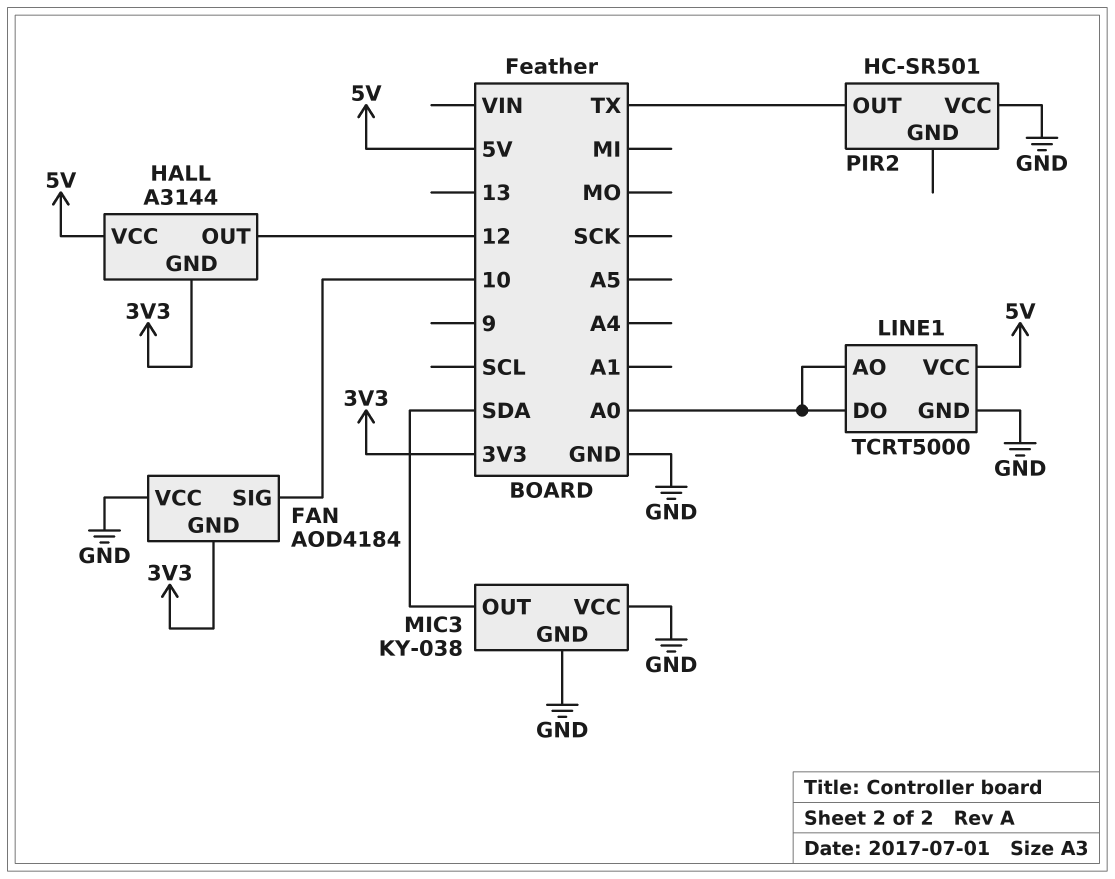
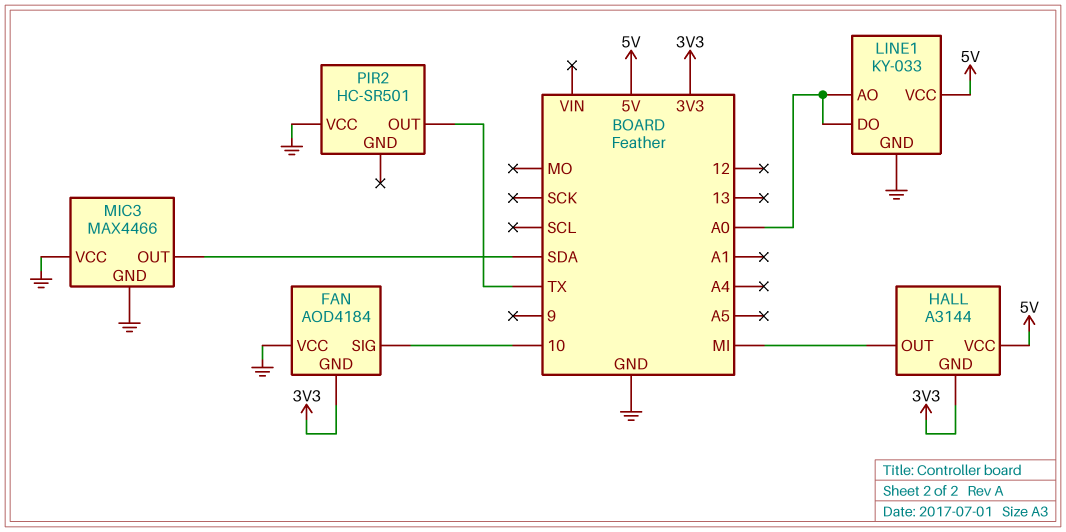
HALL pin OUT: 12 -> MI
LINE1: TCRT5000 -> KY-033
MIC3: KY-038 -> MAX4466

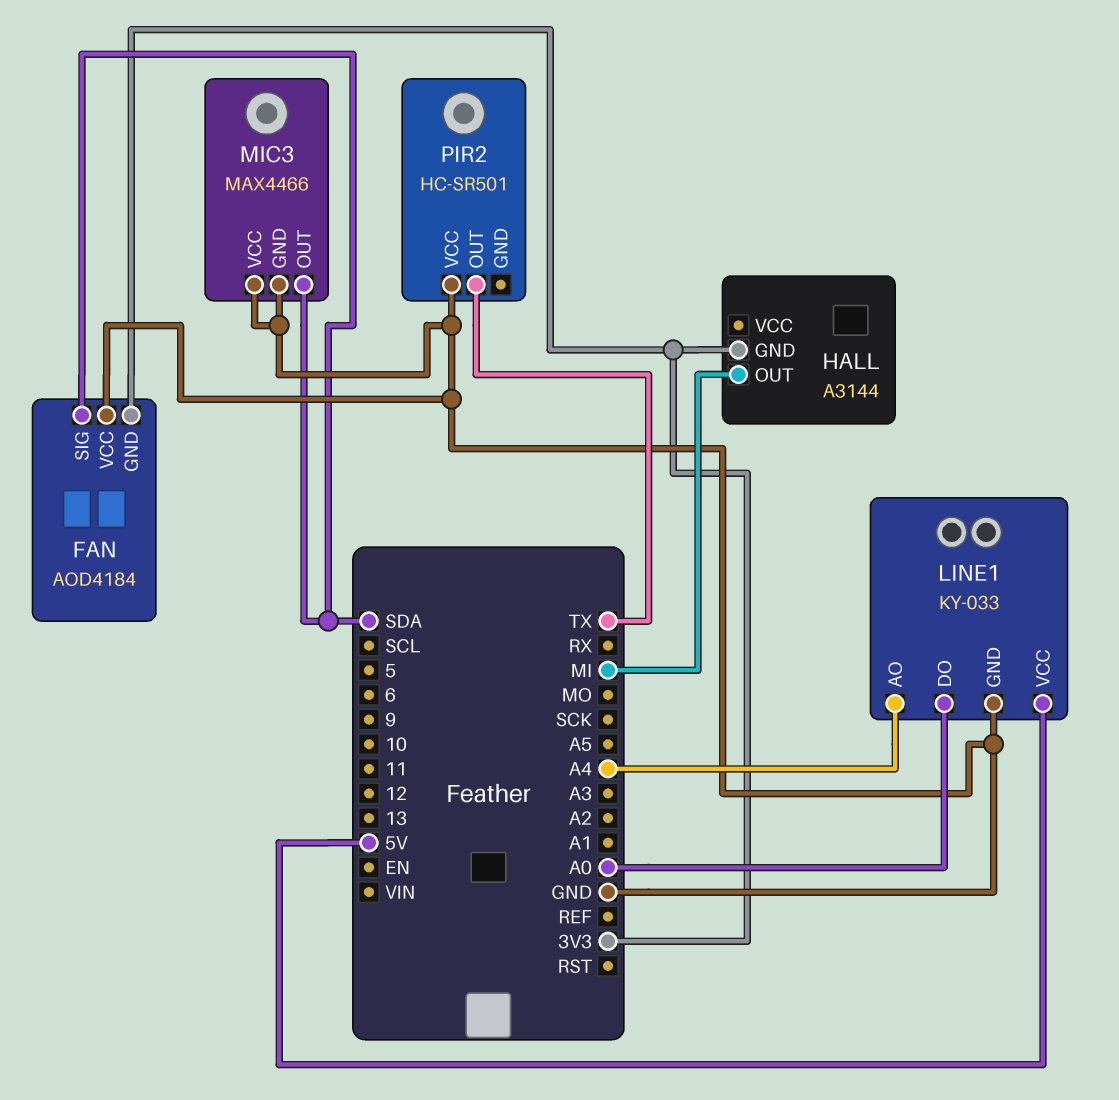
FAN pin SIG: 10 -> SDA
HALL pin VCC: 5V -> none
LINE1 pin AO: A0 -> A4

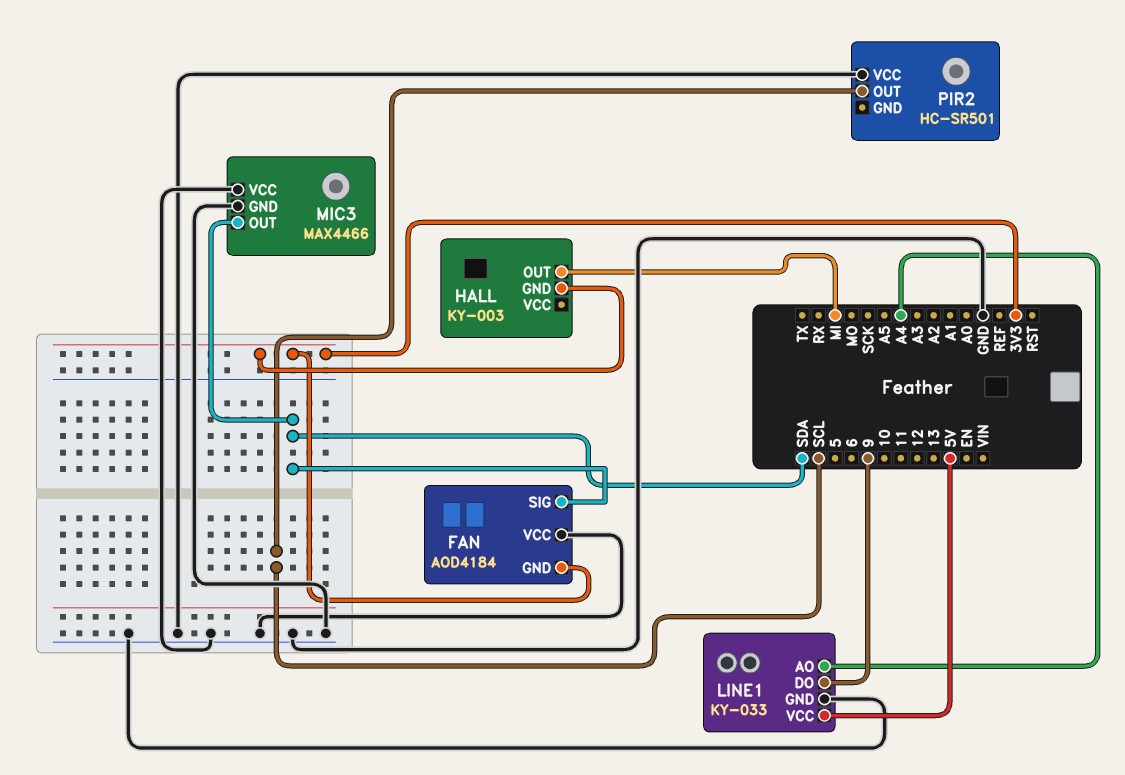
HALL: A3144 -> KY-003
LINE1 pin DO: A0 -> 9
PIR2 pin OUT: TX -> SCL

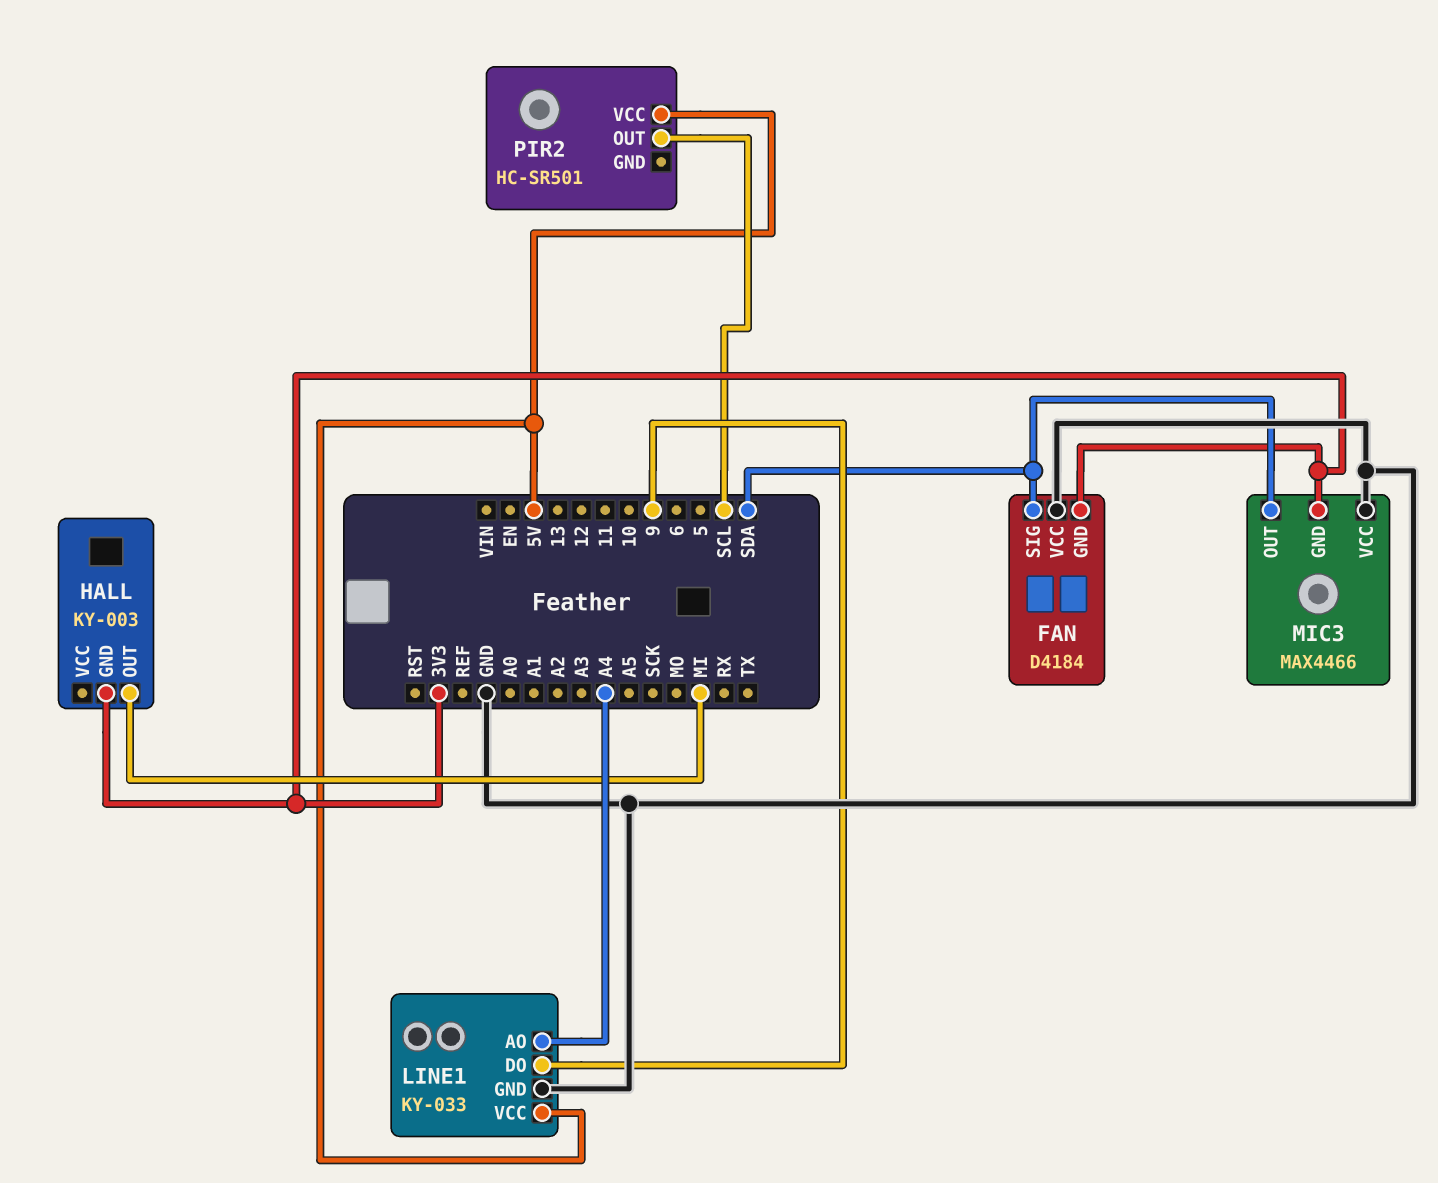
FAN: AOD4184 -> D4184
MIC3 pin GND: GND -> 3V3
PIR2 pin VCC: GND -> 5V

